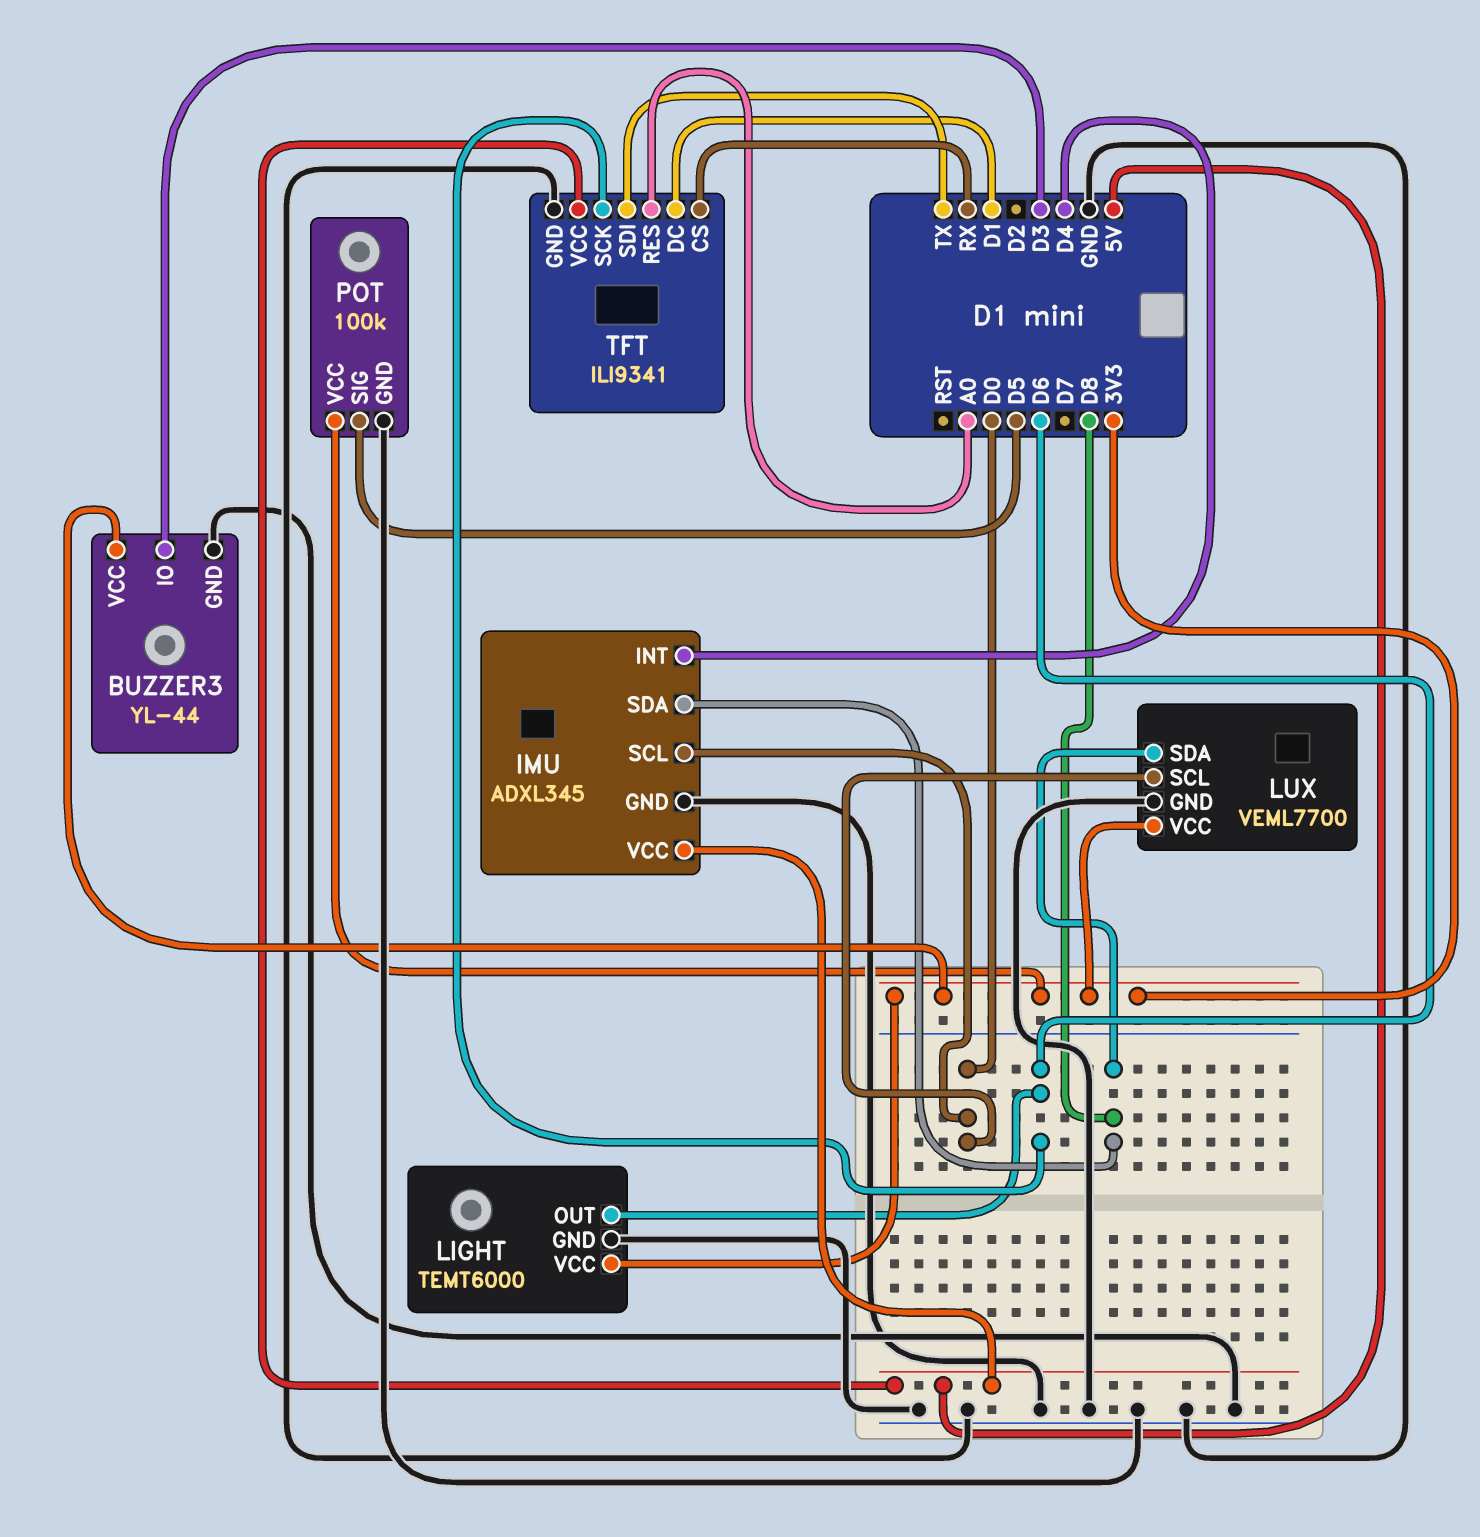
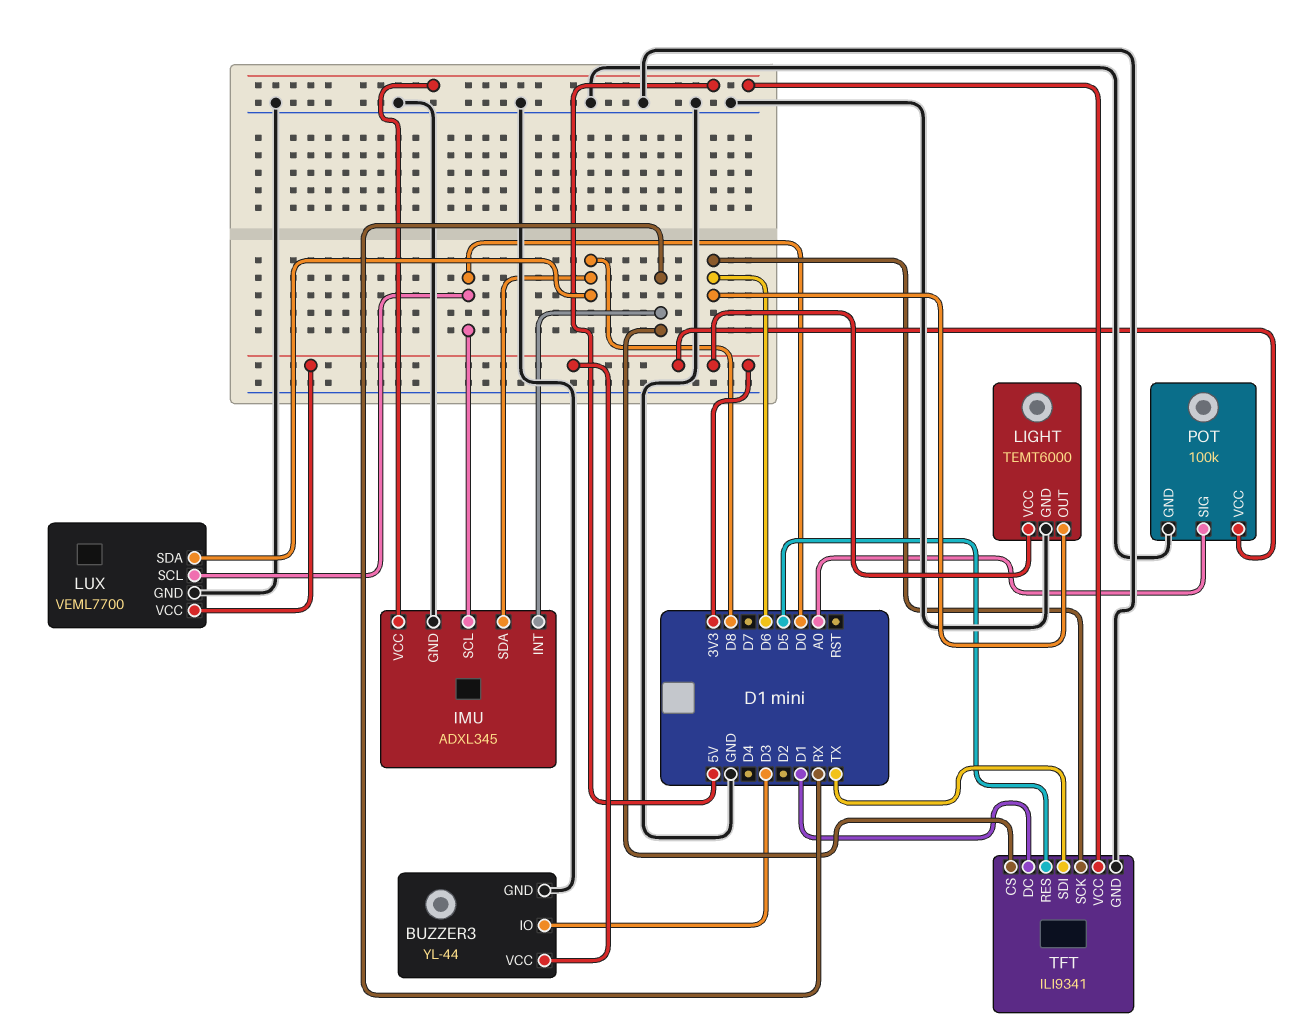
IMU pin INT: D4 -> RX
POT pin SIG: D5 -> A0
TFT pin RES: A0 -> D5

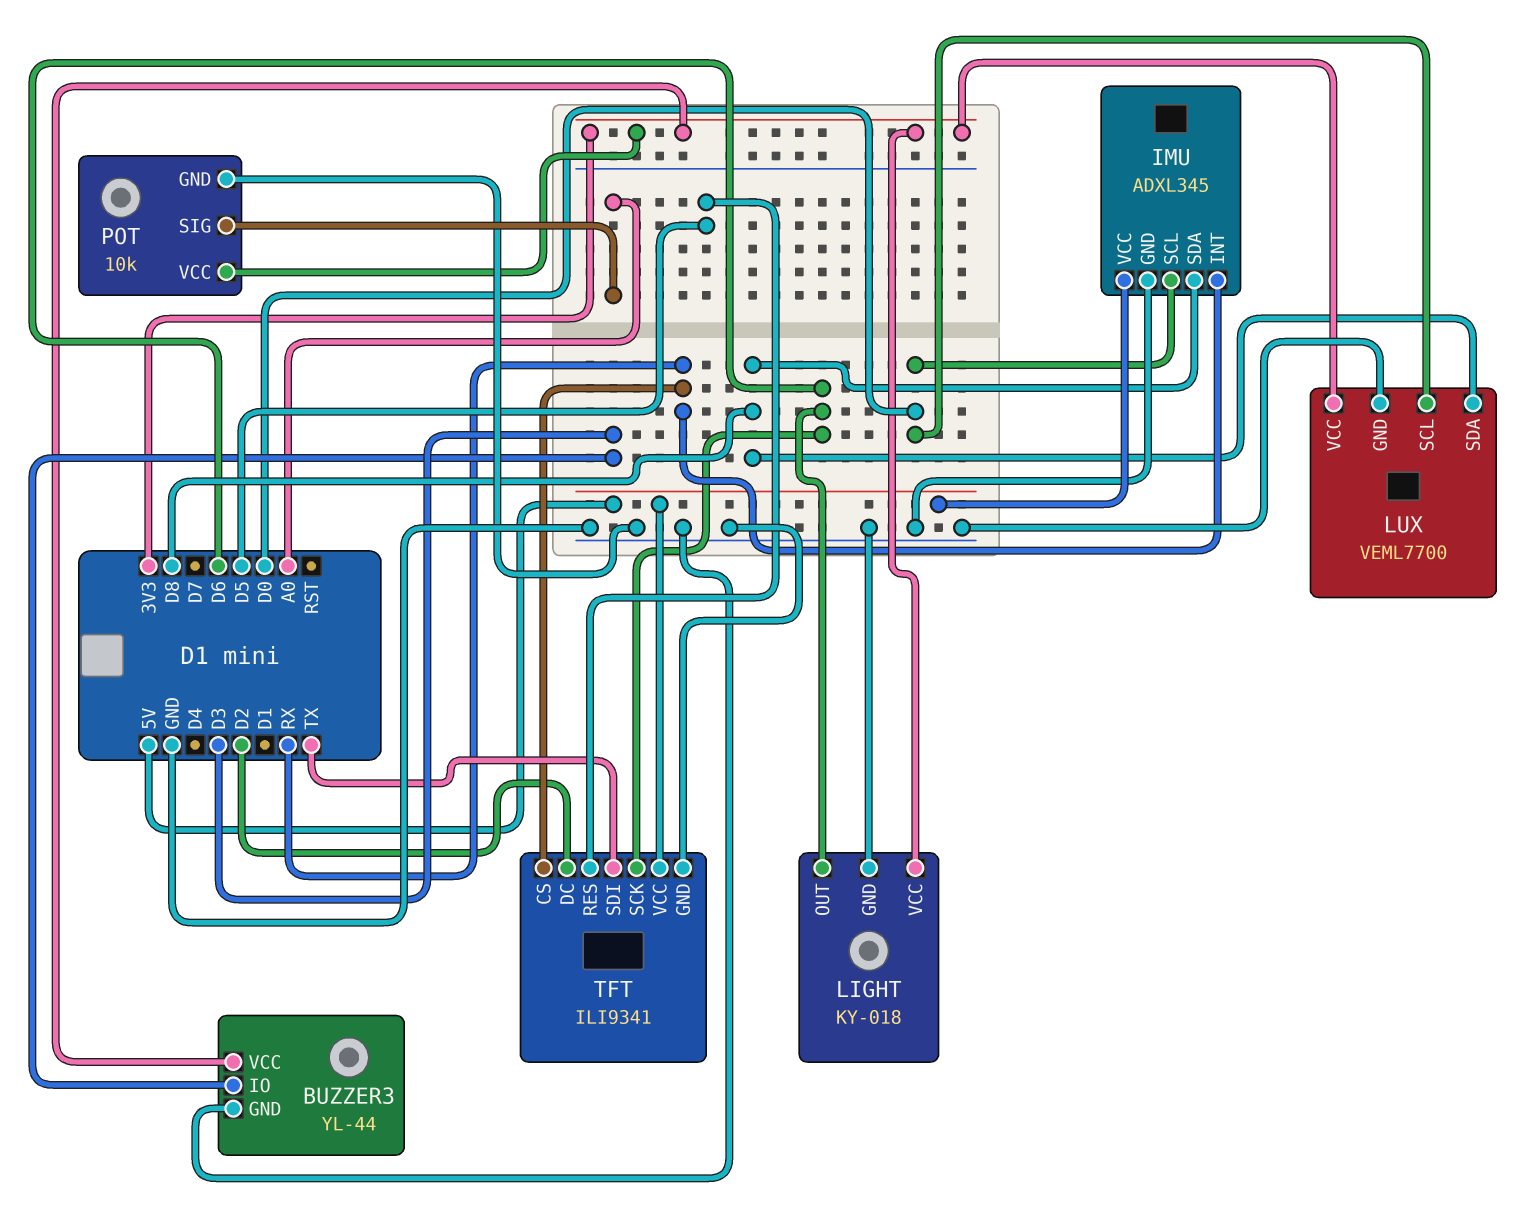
LIGHT: TEMT6000 -> KY-018
POT: 100k -> 10k
TFT pin DC: D1 -> D2

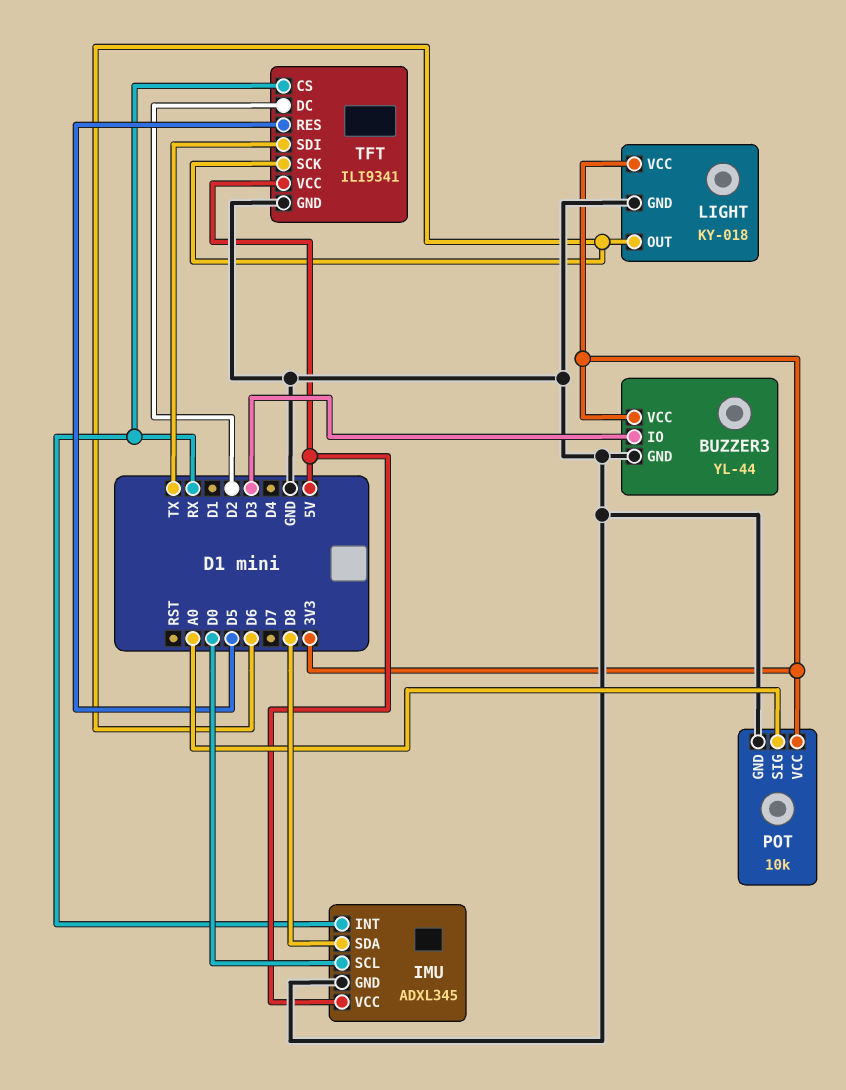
LUX: VEML7700 -> none
LUX pin GND: GND -> none
LUX pin SCL: D0 -> none
LUX pin SDA: D8 -> none
LUX pin VCC: 3V3 -> none

